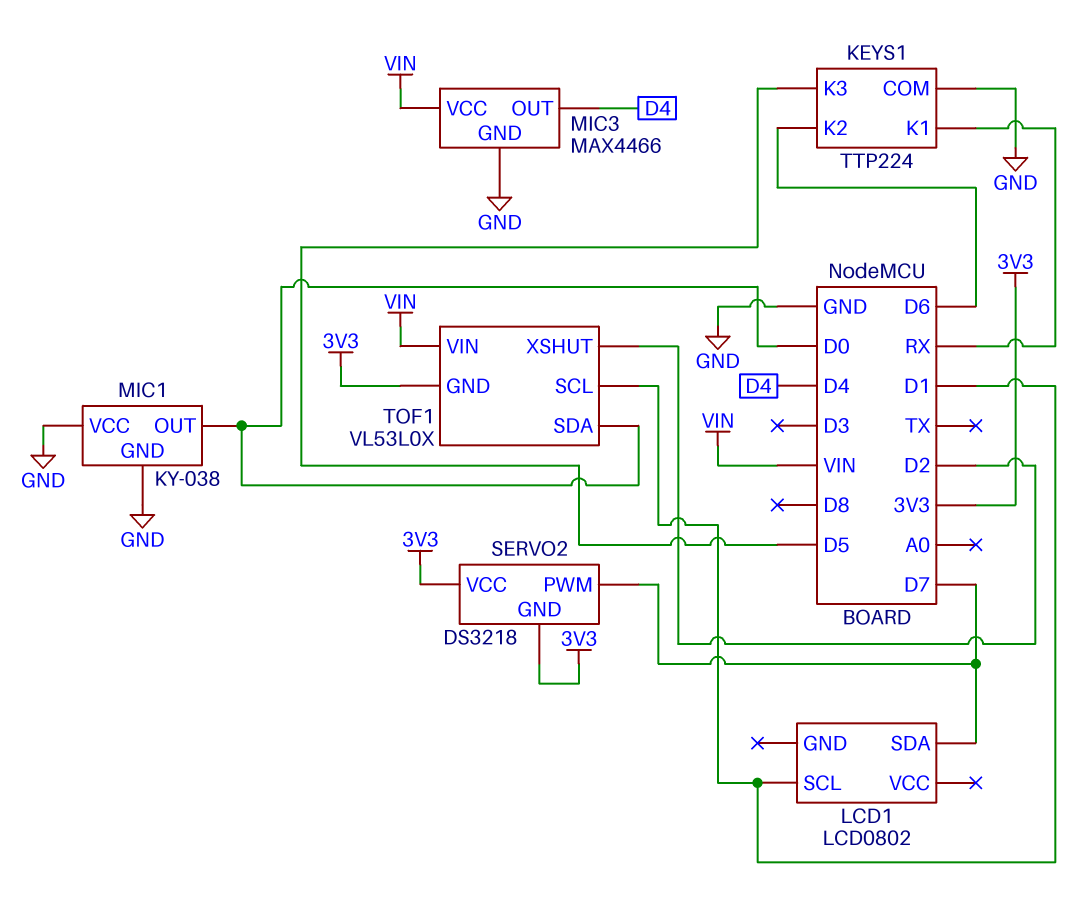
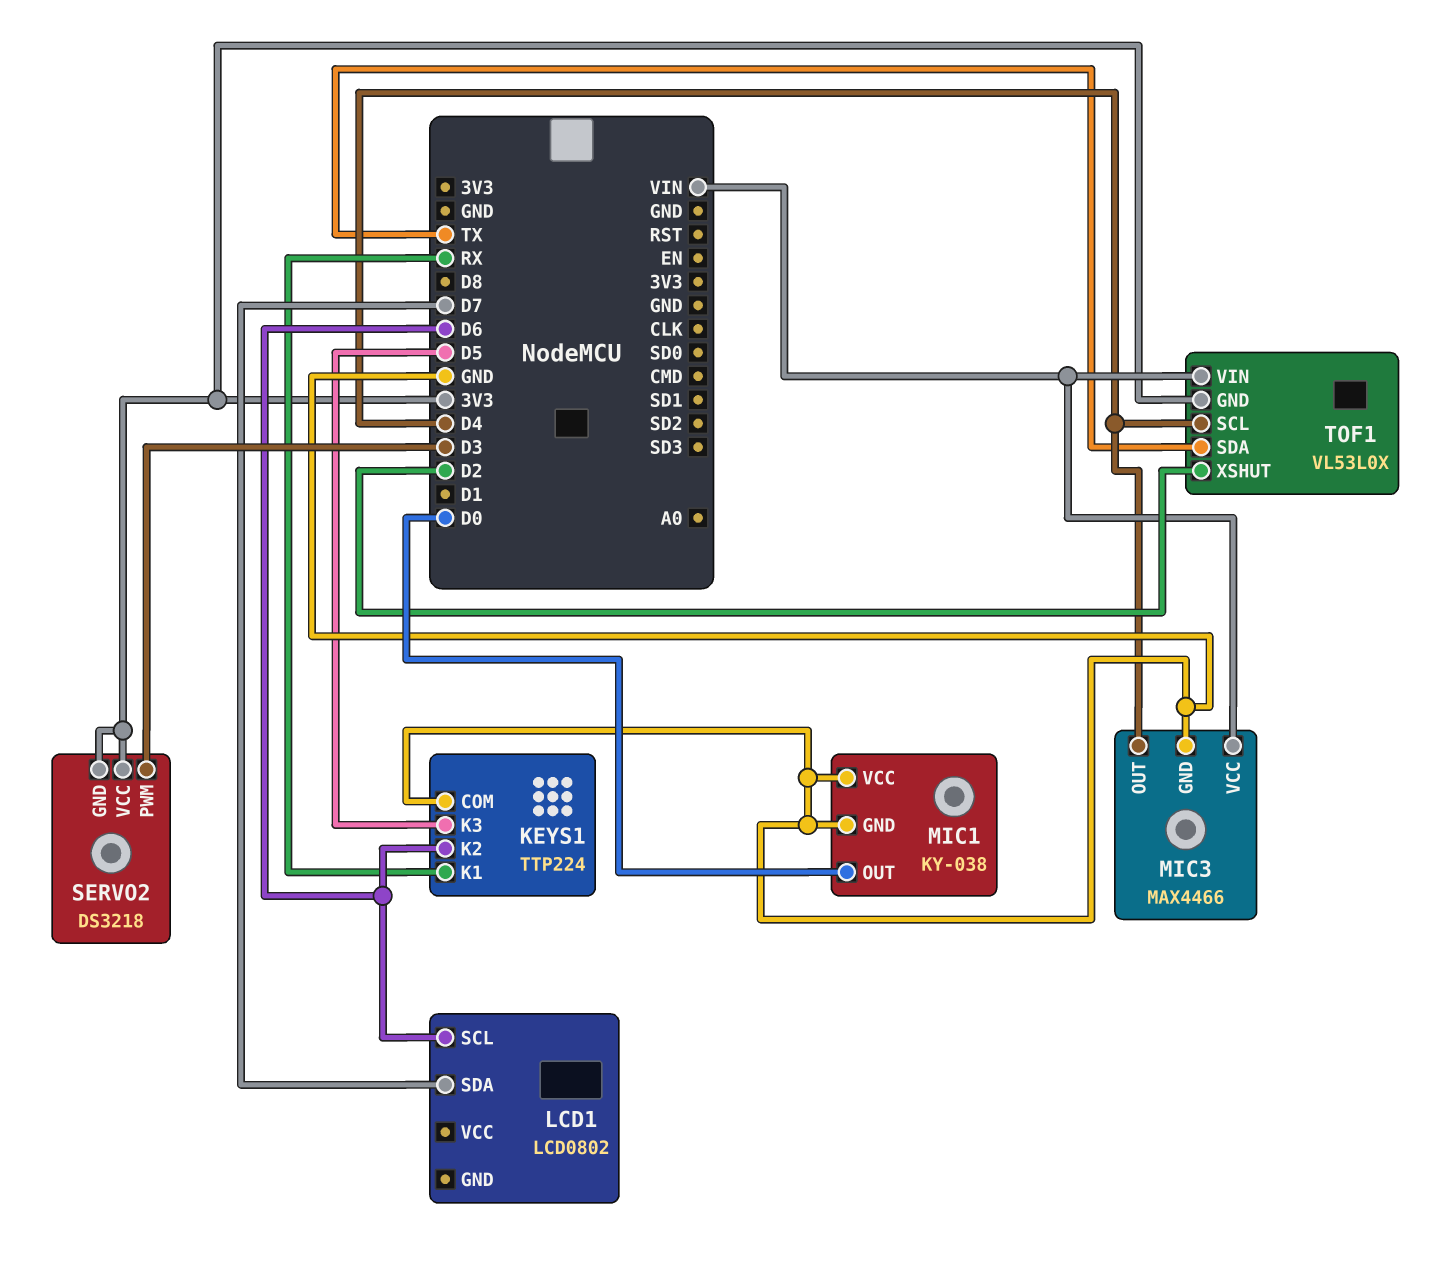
LCD1 pin SCL: D1 -> D6
SERVO2 pin PWM: D7 -> D3
TOF1 pin SCL: D1 -> D4
TOF1 pin SDA: D0 -> TX

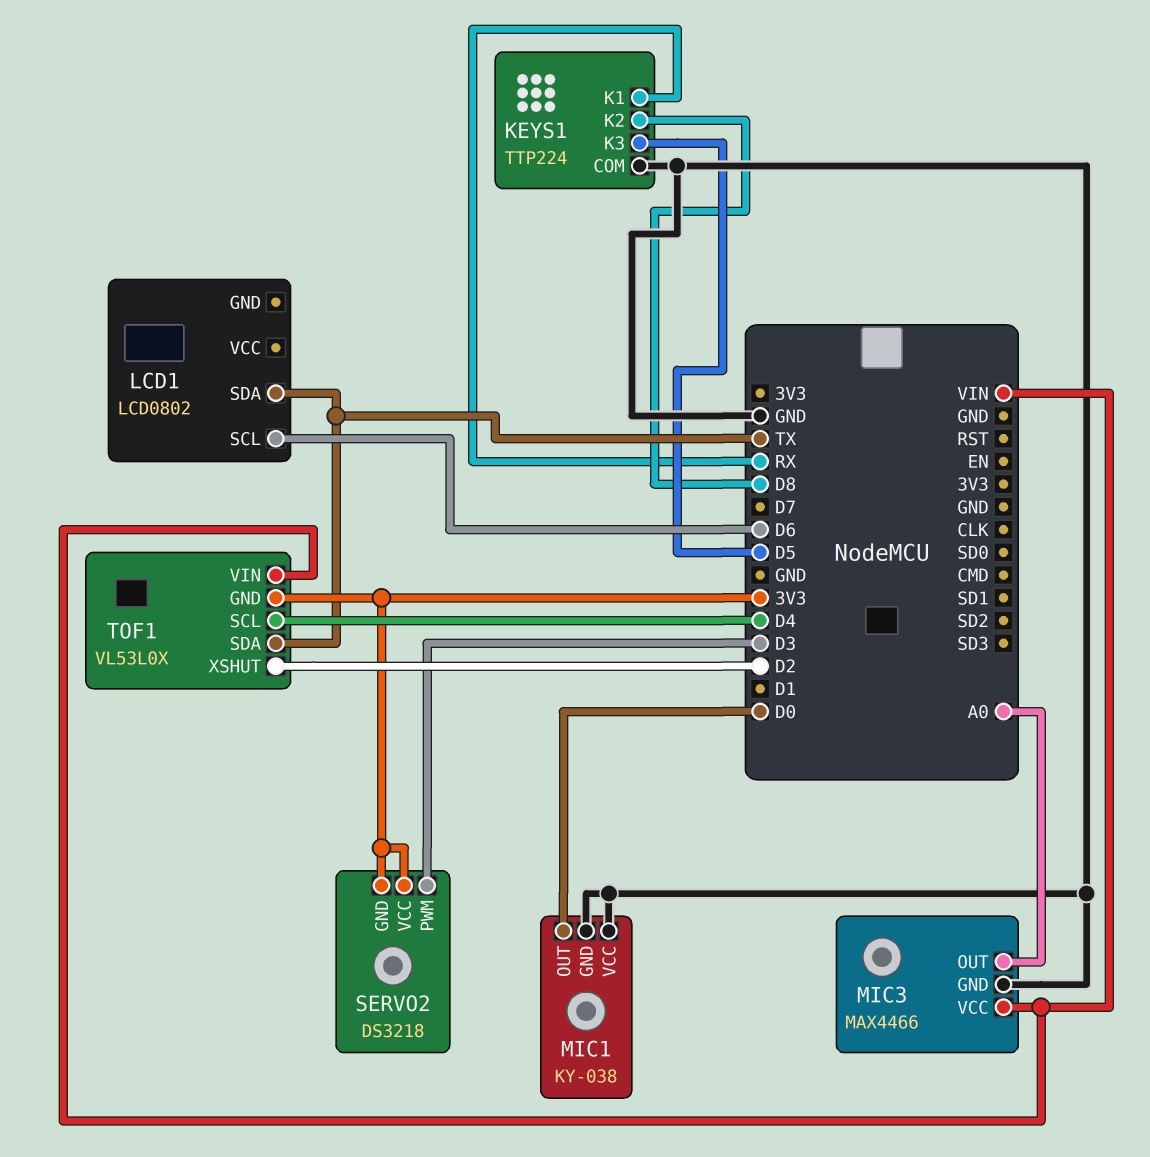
KEYS1 pin K2: D6 -> D8
LCD1 pin SDA: D7 -> TX
MIC3 pin OUT: D4 -> A0

